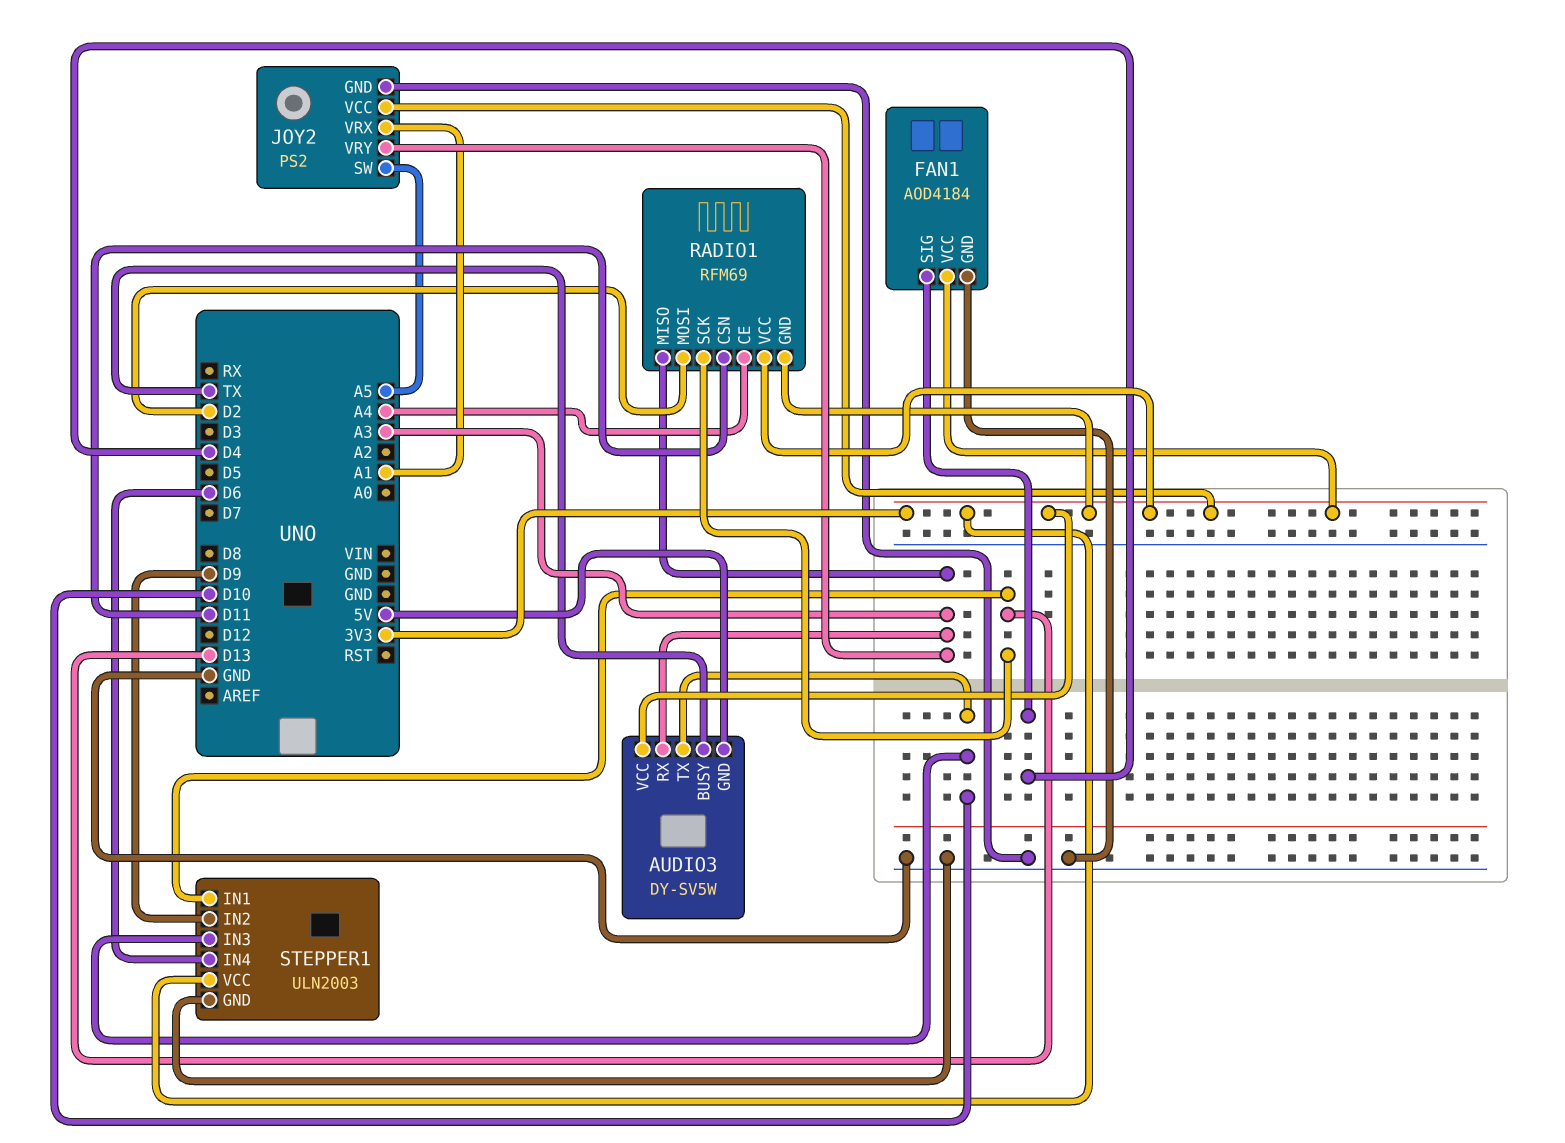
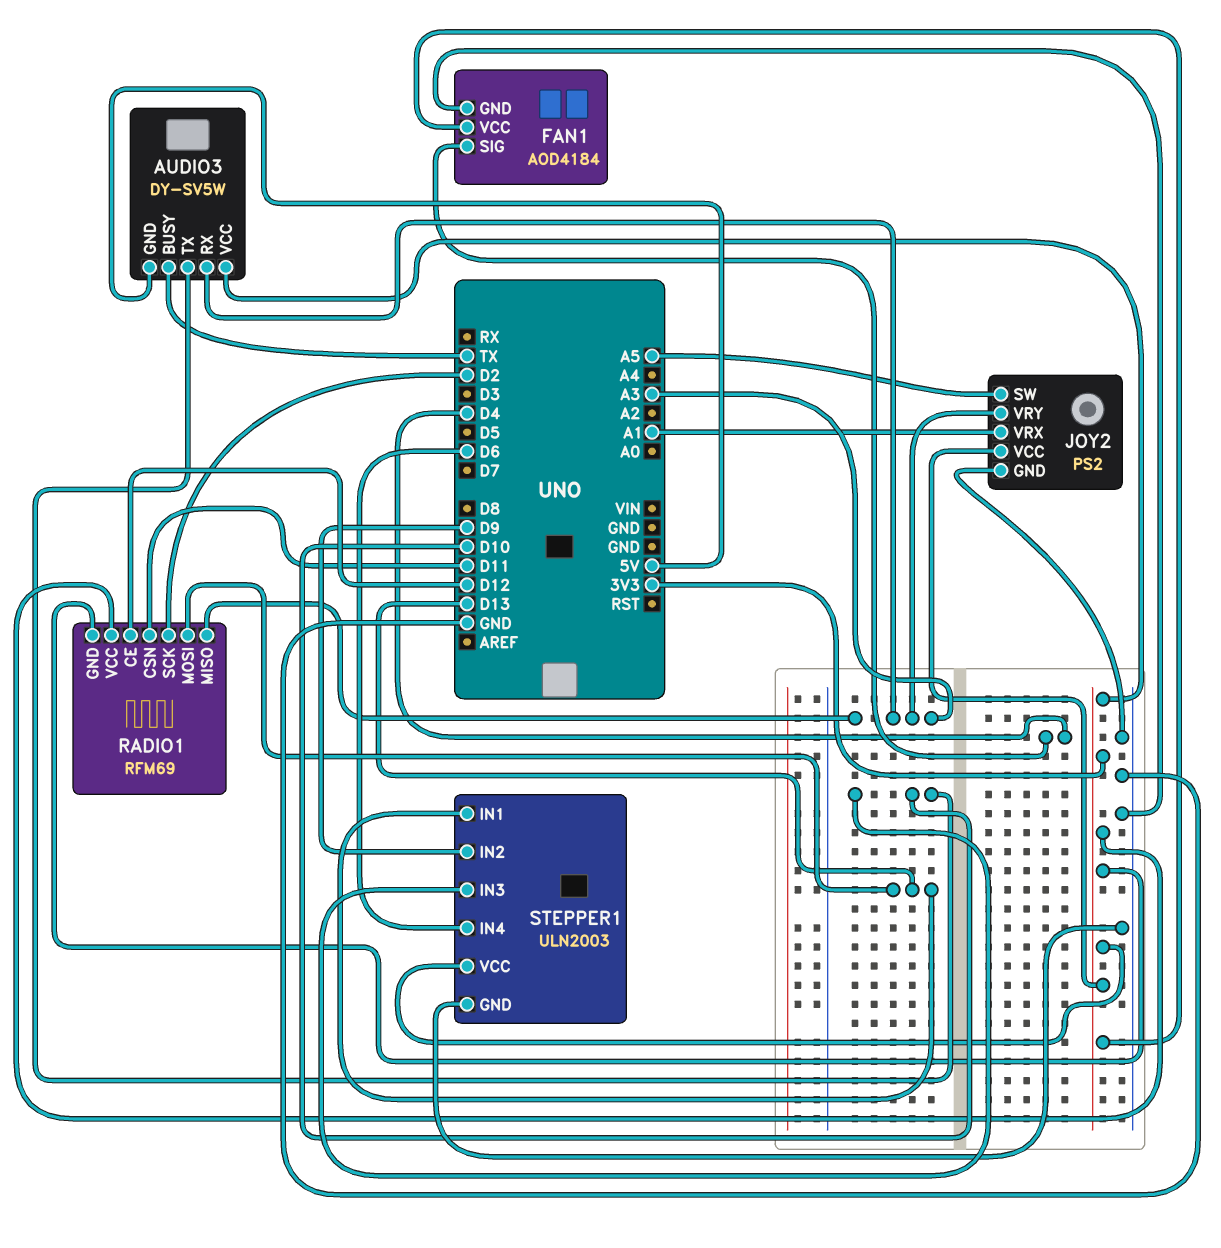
RADIO1 pin CE: A4 -> D12
RADIO1 pin MOSI: D2 -> D13
RADIO1 pin SCK: D13 -> D2

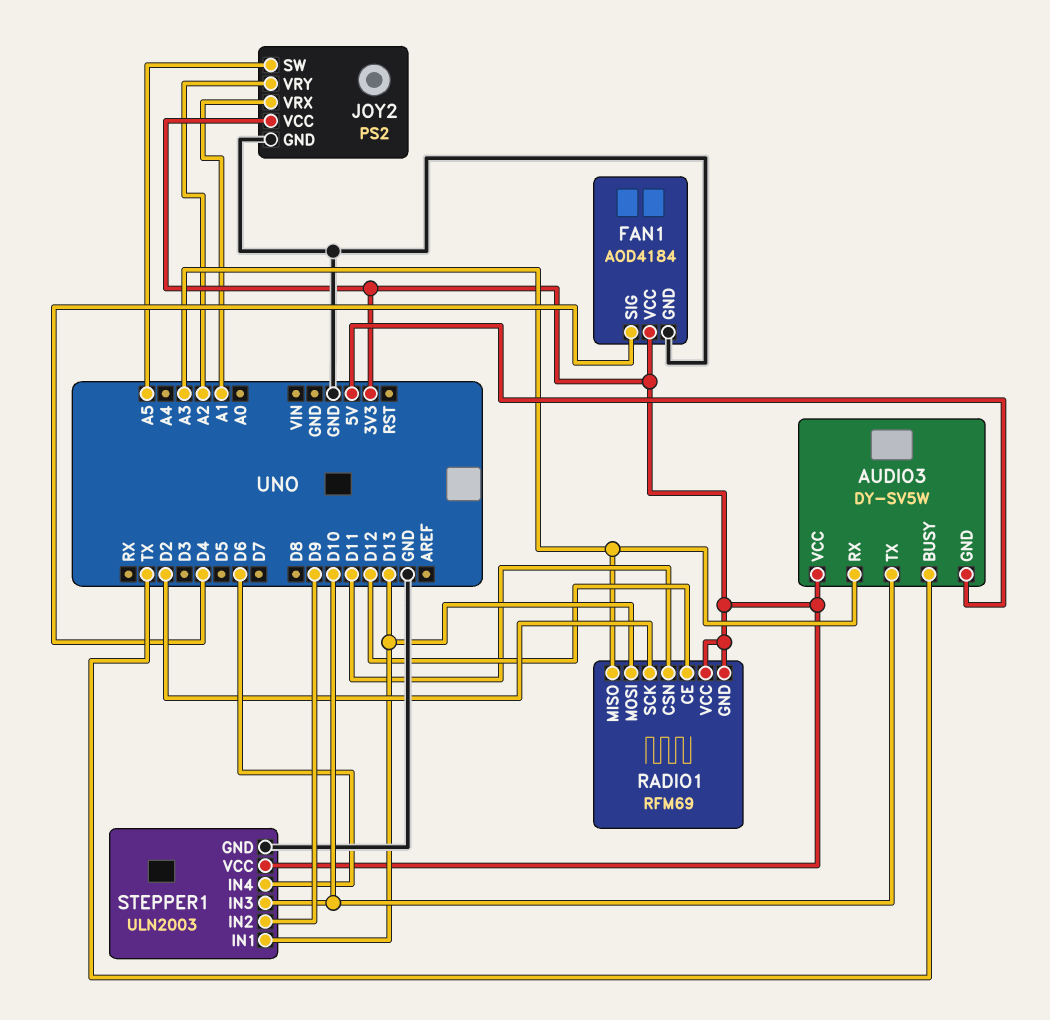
JOY2 pin VRY: A3 -> A2

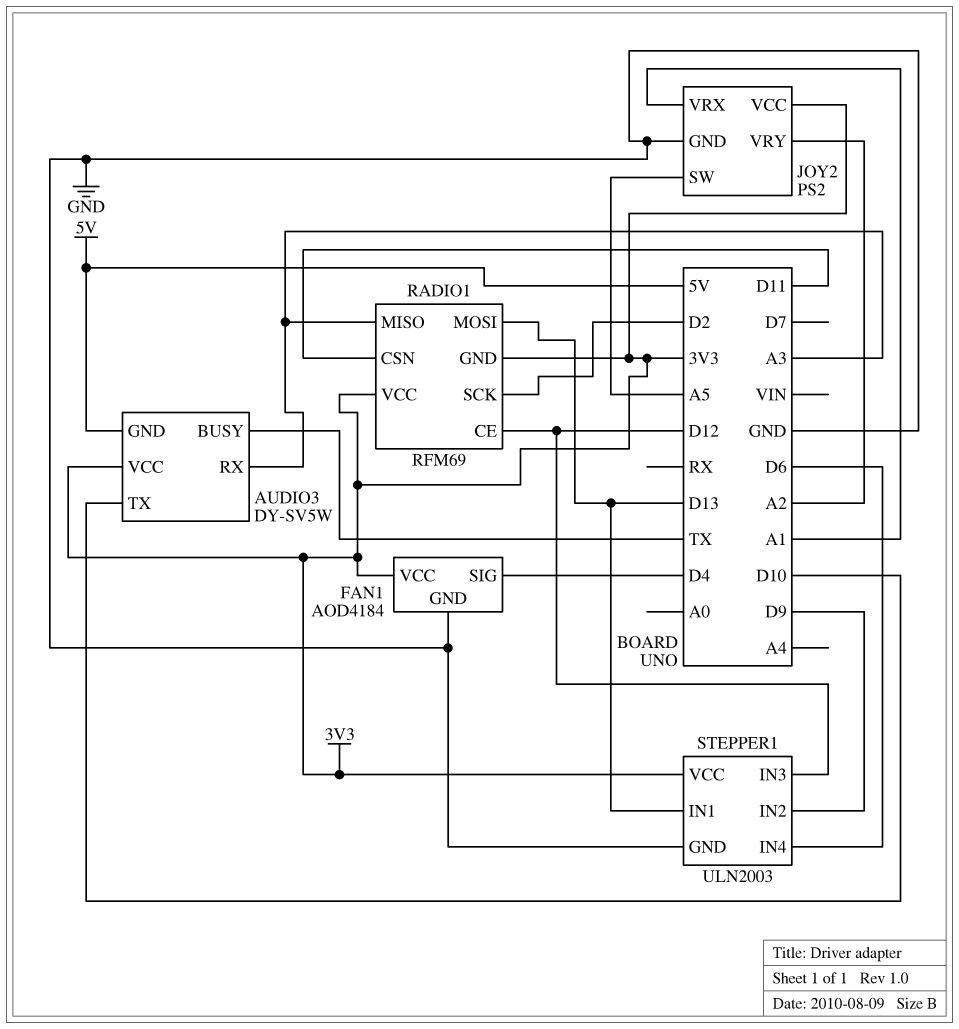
STEPPER1 pin IN3: D10 -> D12

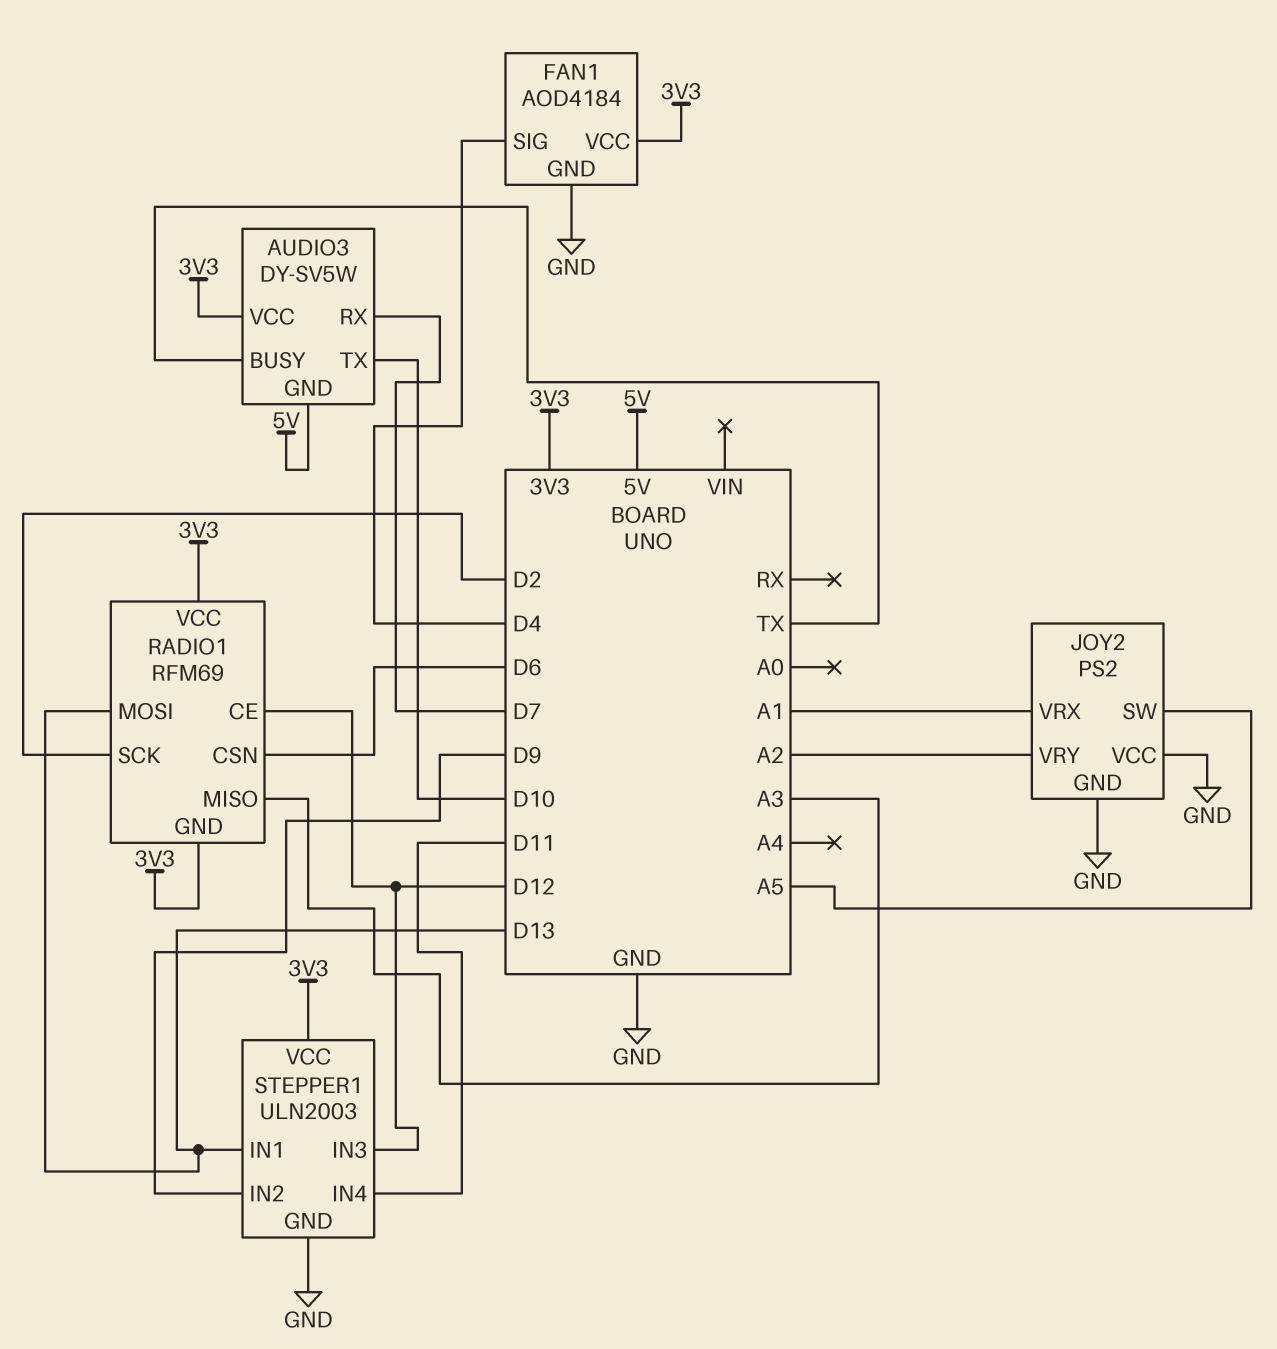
AUDIO3 pin RX: A3 -> D7
JOY2 pin VCC: 3V3 -> GND
RADIO1 pin CSN: D11 -> D6
STEPPER1 pin IN4: D6 -> D11

